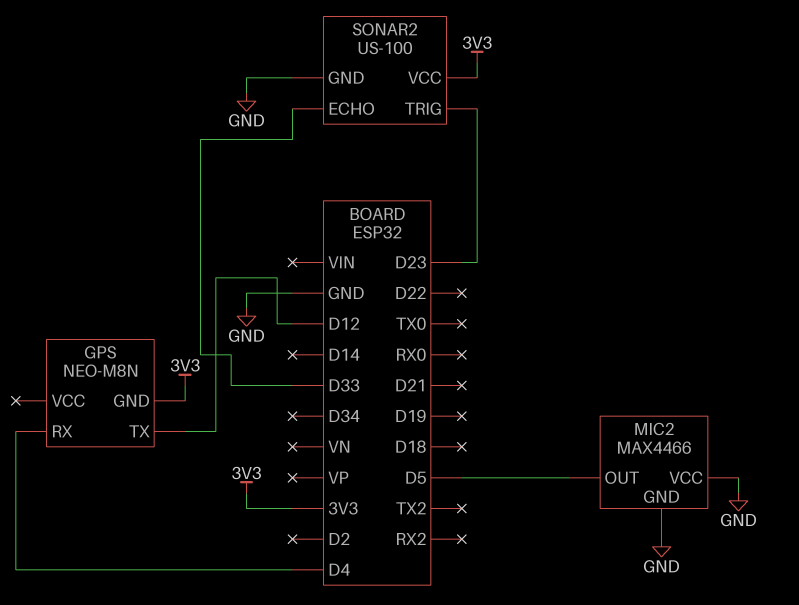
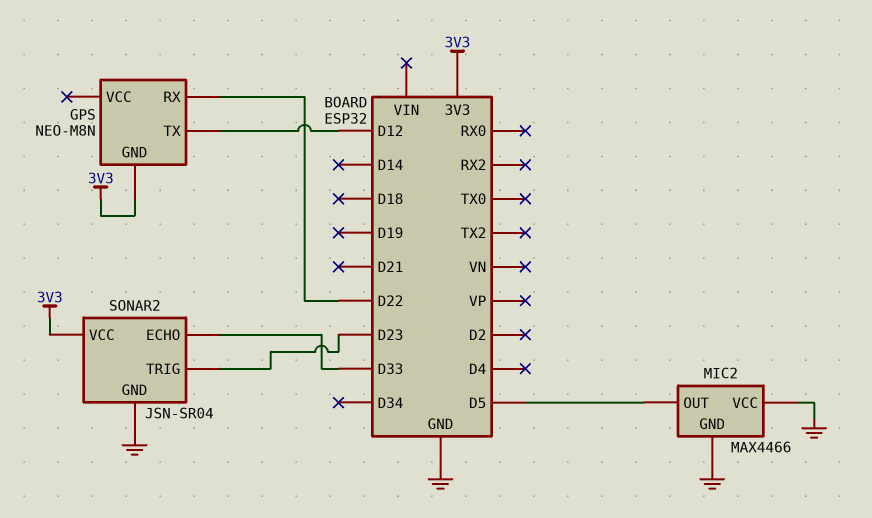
GPS pin RX: D4 -> D22
SONAR2: US-100 -> JSN-SR04

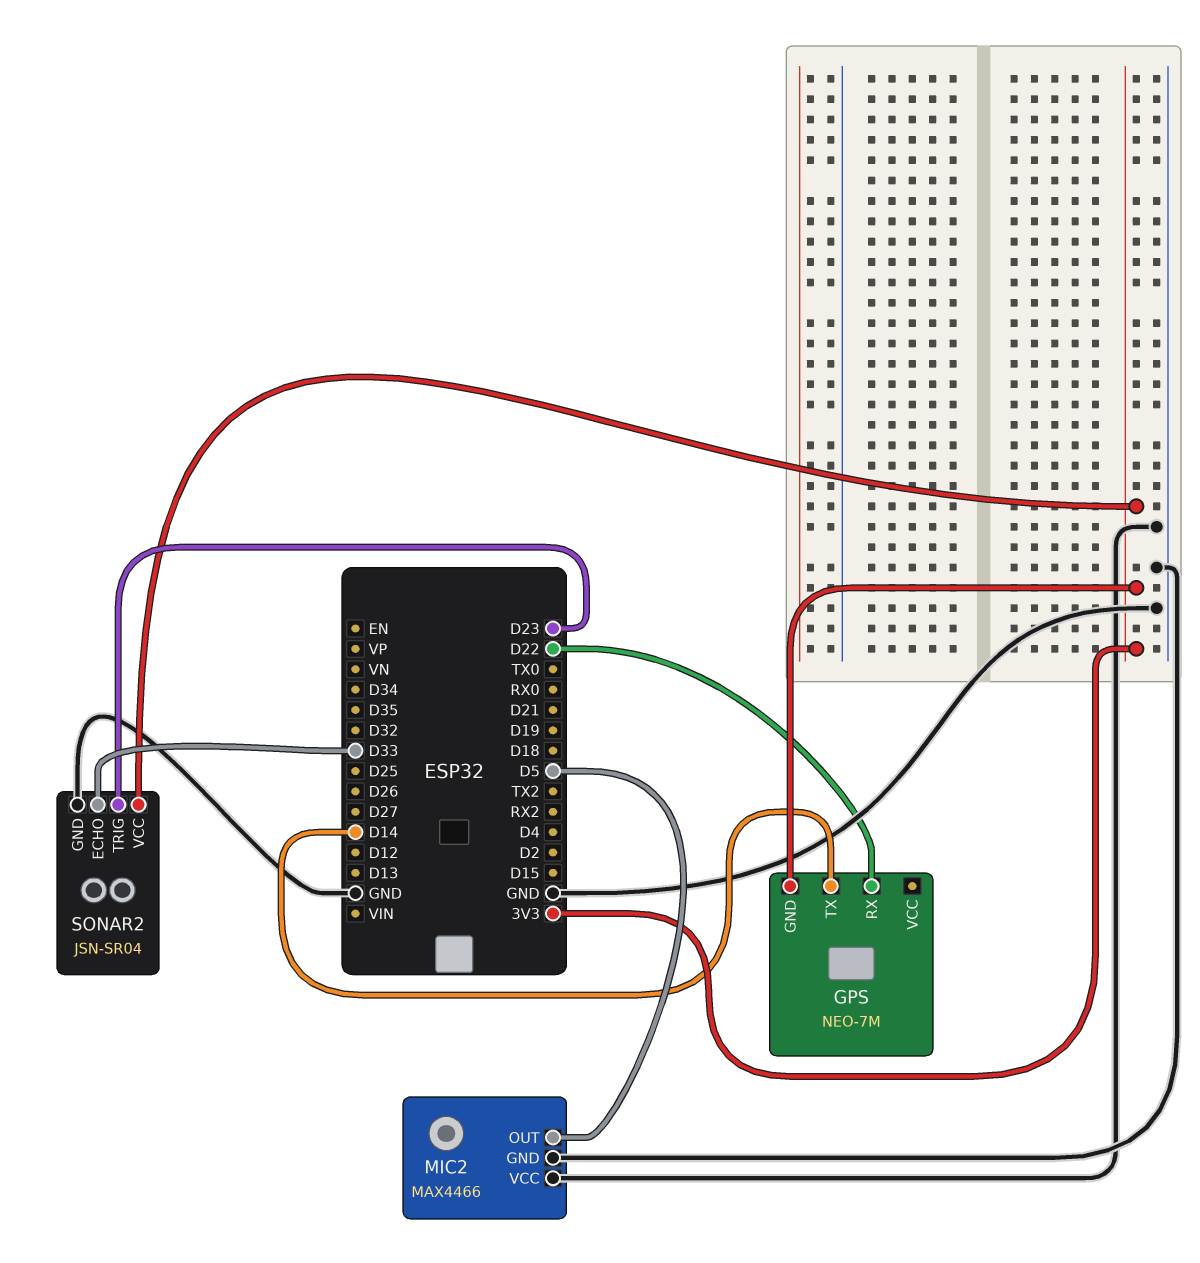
GPS: NEO-M8N -> NEO-7M
GPS pin TX: D12 -> D14

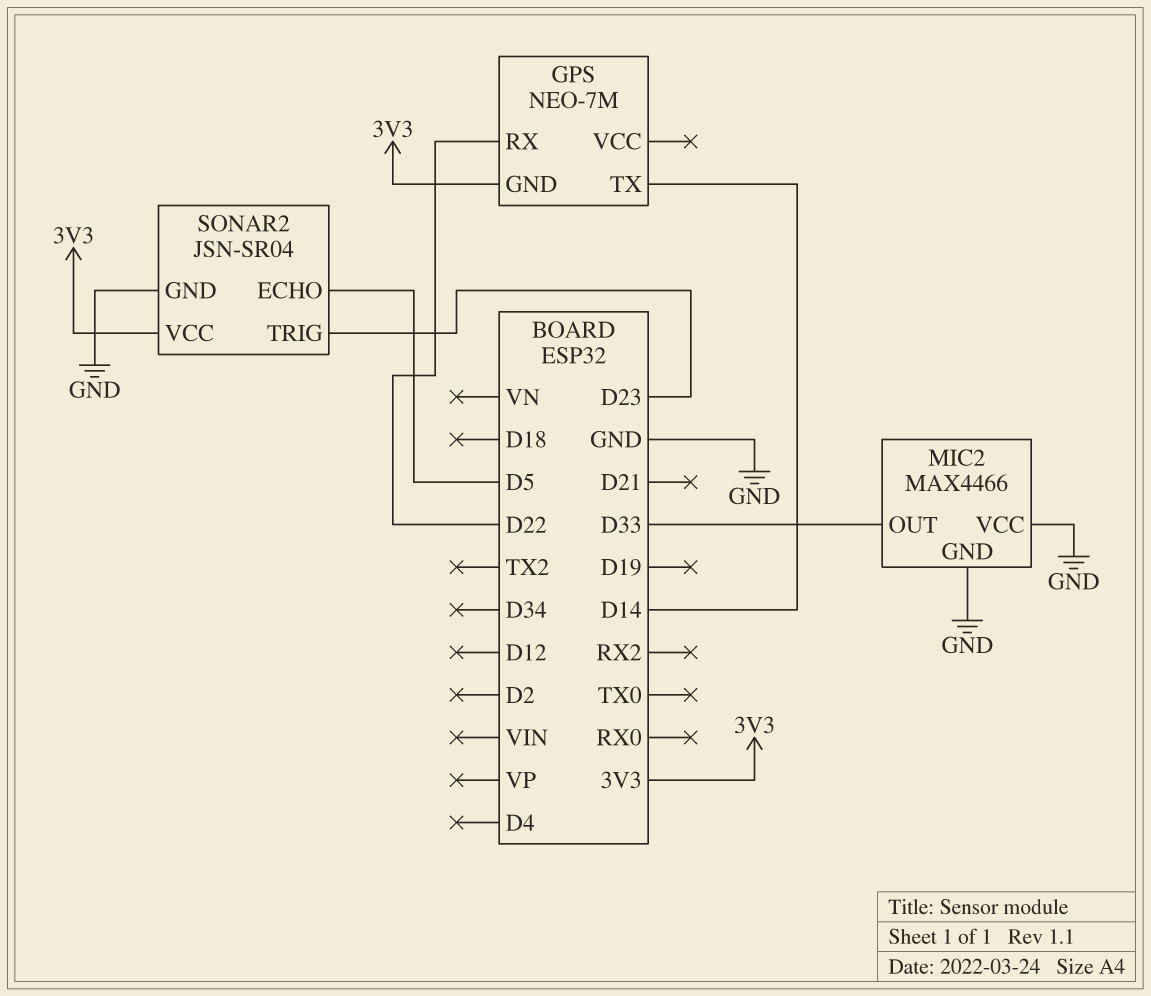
MIC2 pin OUT: D5 -> D33
SONAR2 pin ECHO: D33 -> D5

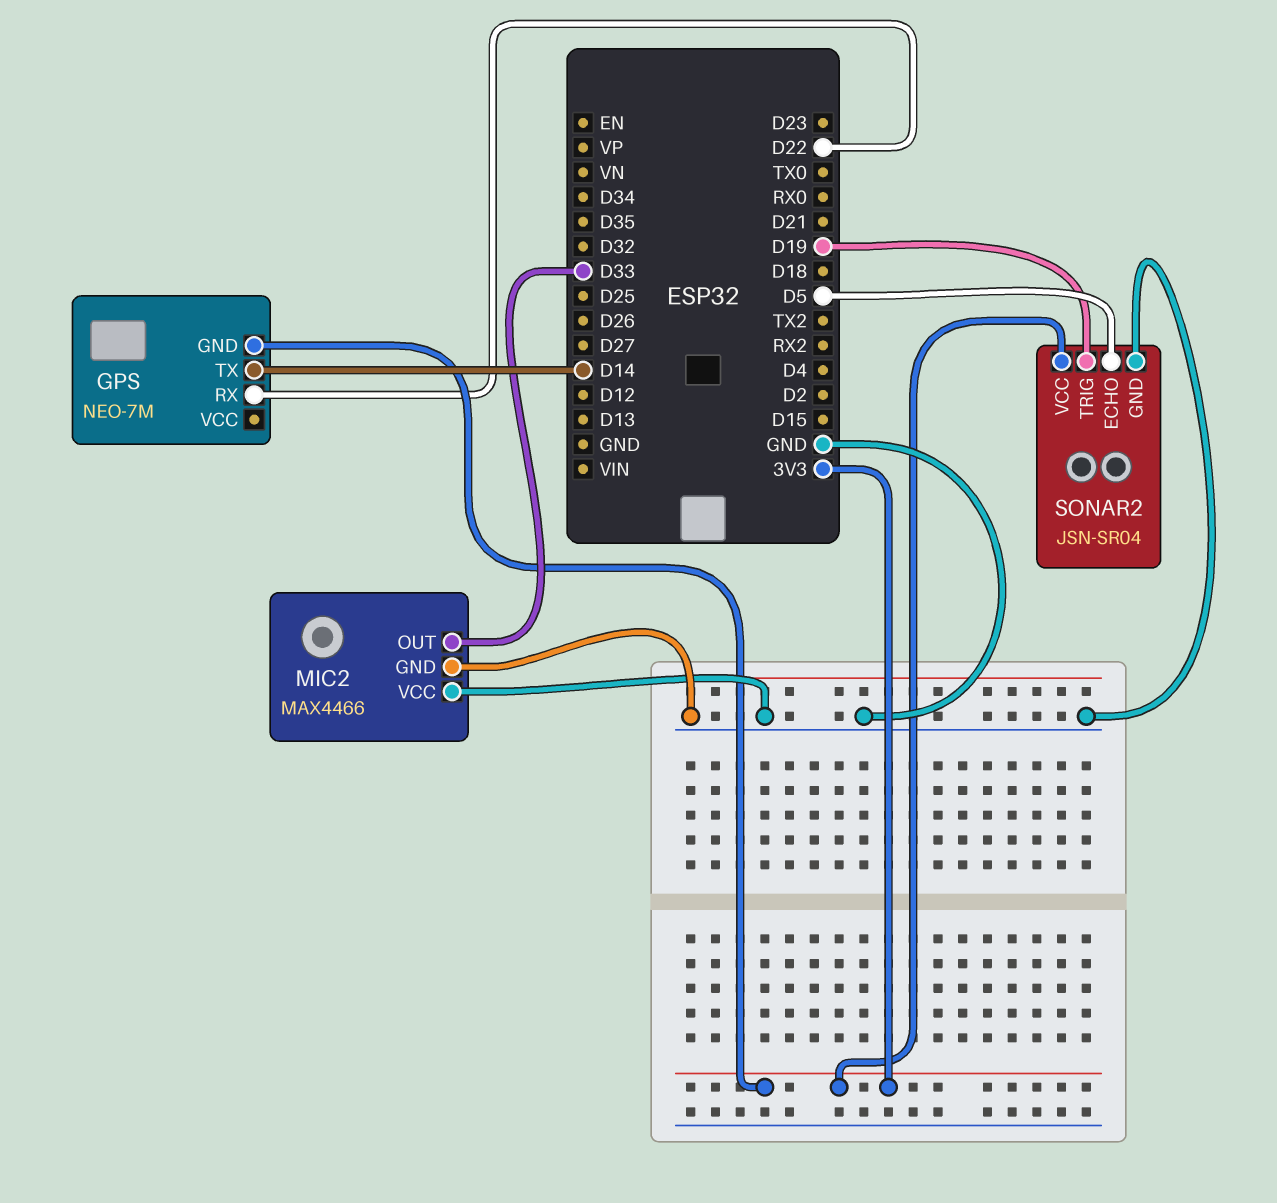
SONAR2 pin TRIG: D23 -> D19

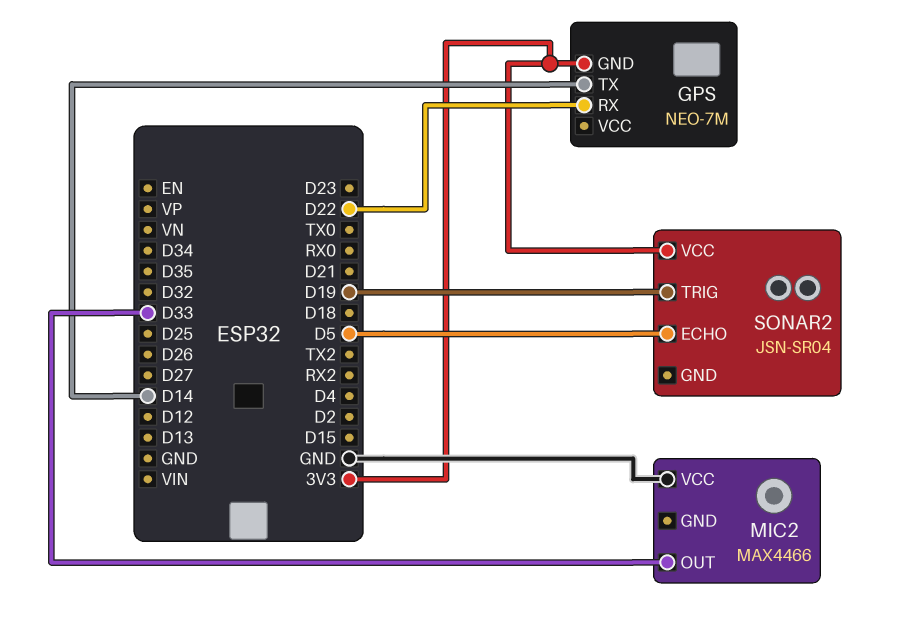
MIC2 pin GND: GND -> none
SONAR2 pin GND: GND -> none

